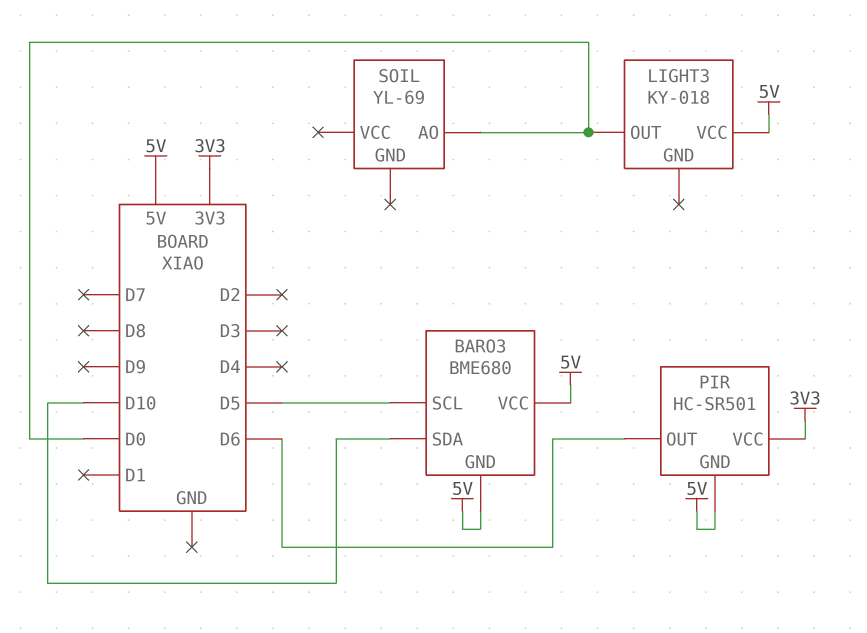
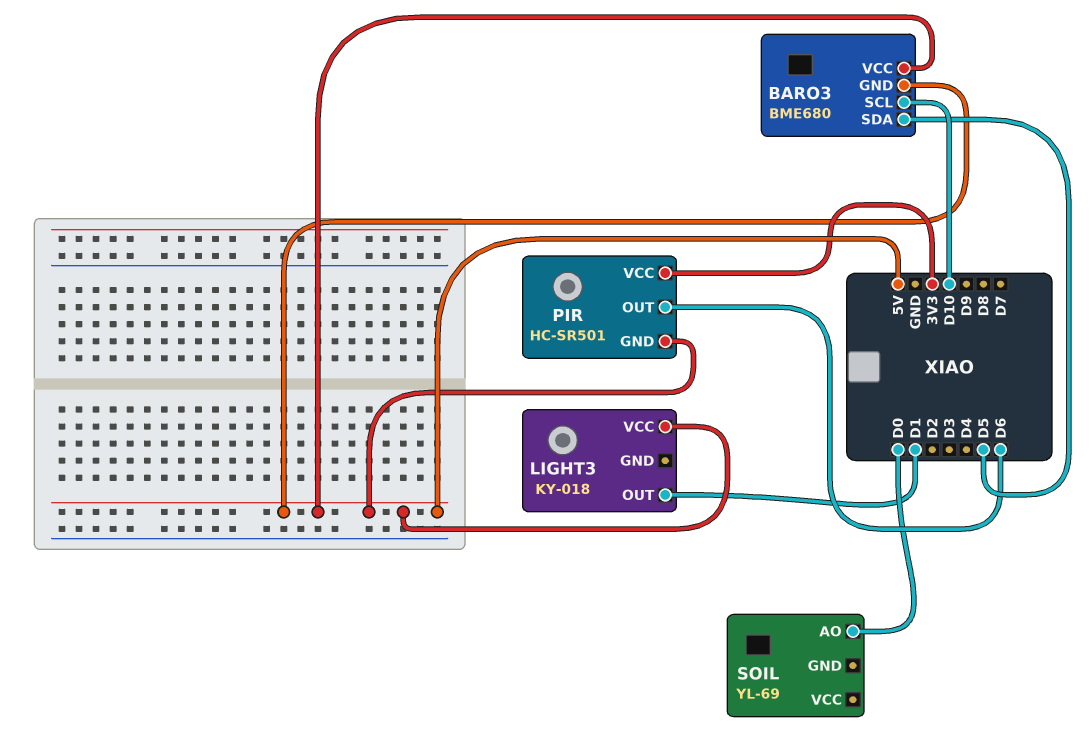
BARO3 pin SCL: D5 -> D10
BARO3 pin SDA: D10 -> D5
LIGHT3 pin OUT: D0 -> D1

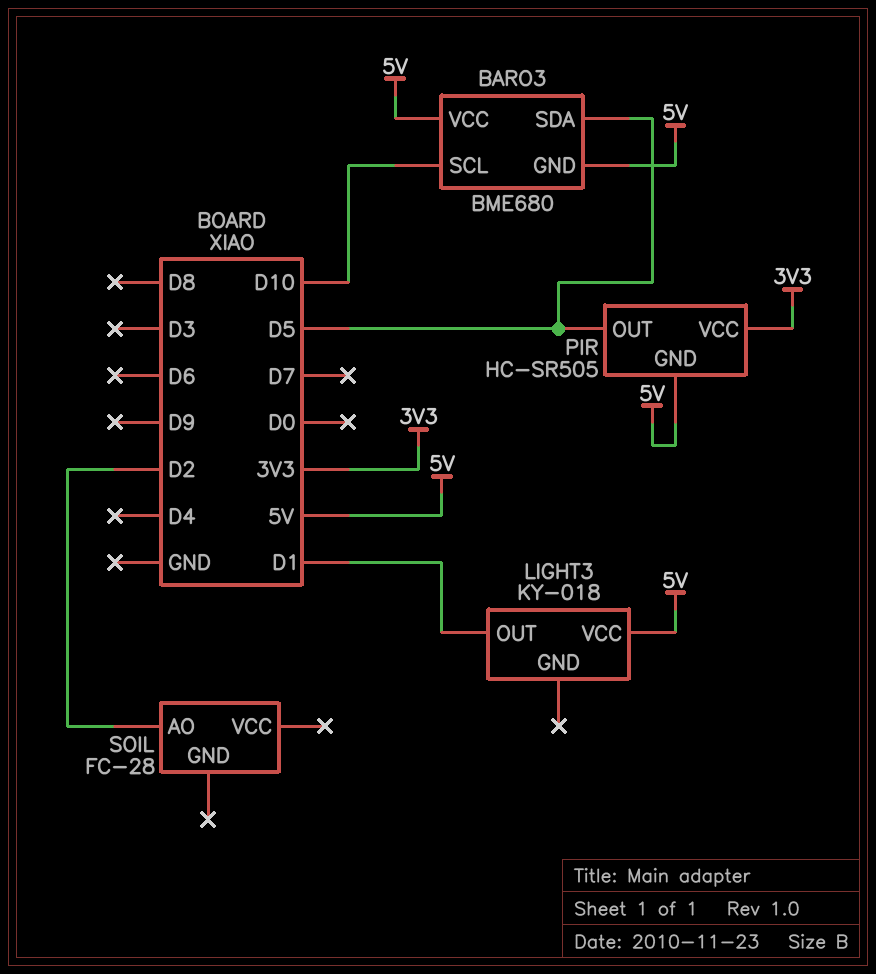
PIR: HC-SR501 -> HC-SR505
PIR pin OUT: D6 -> D5
SOIL: YL-69 -> FC-28
SOIL pin AO: D0 -> D2

